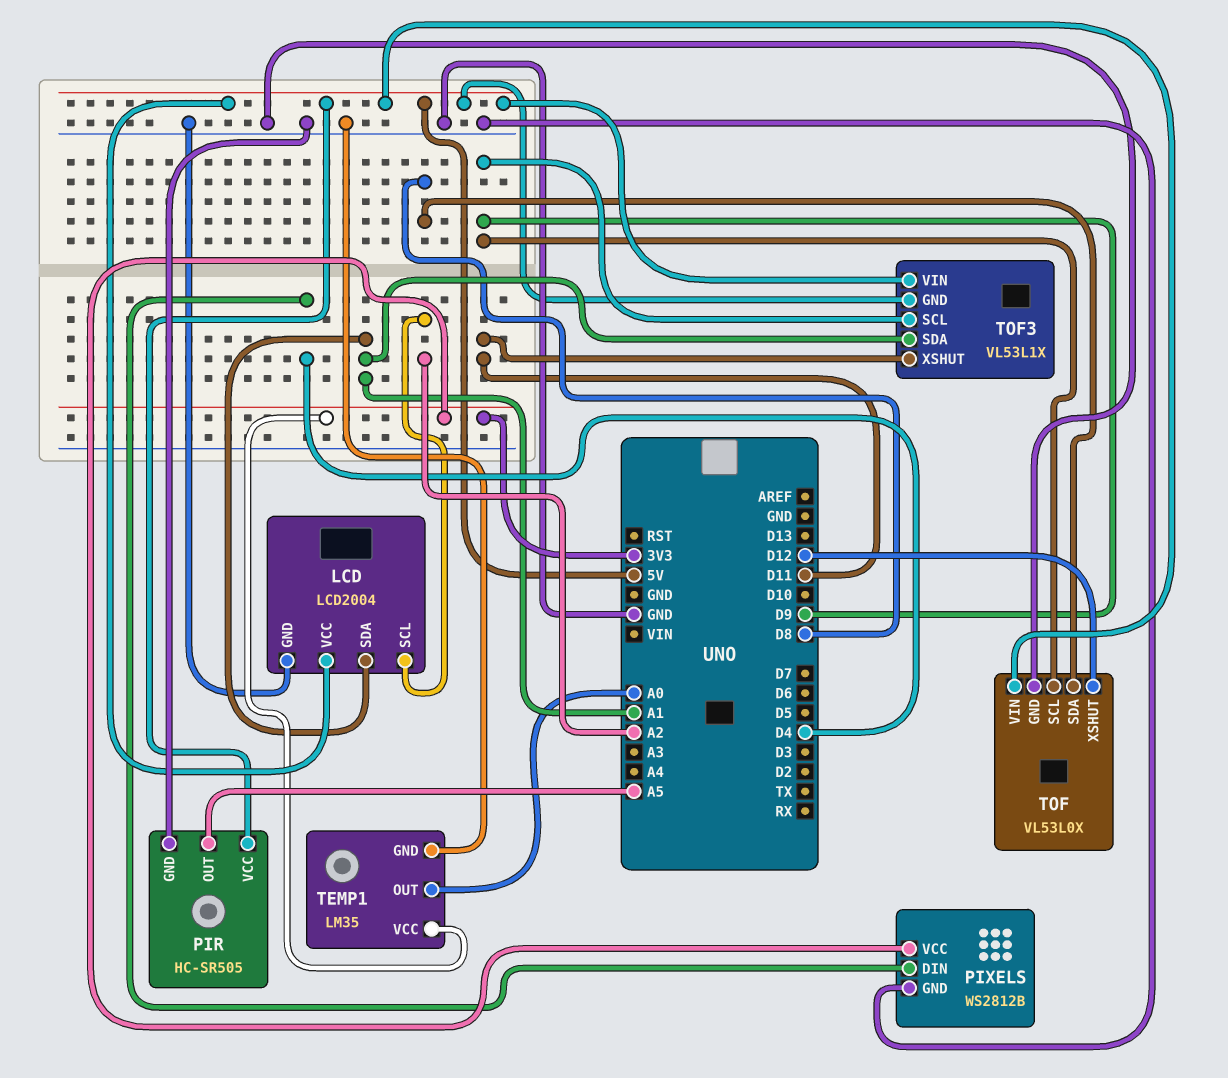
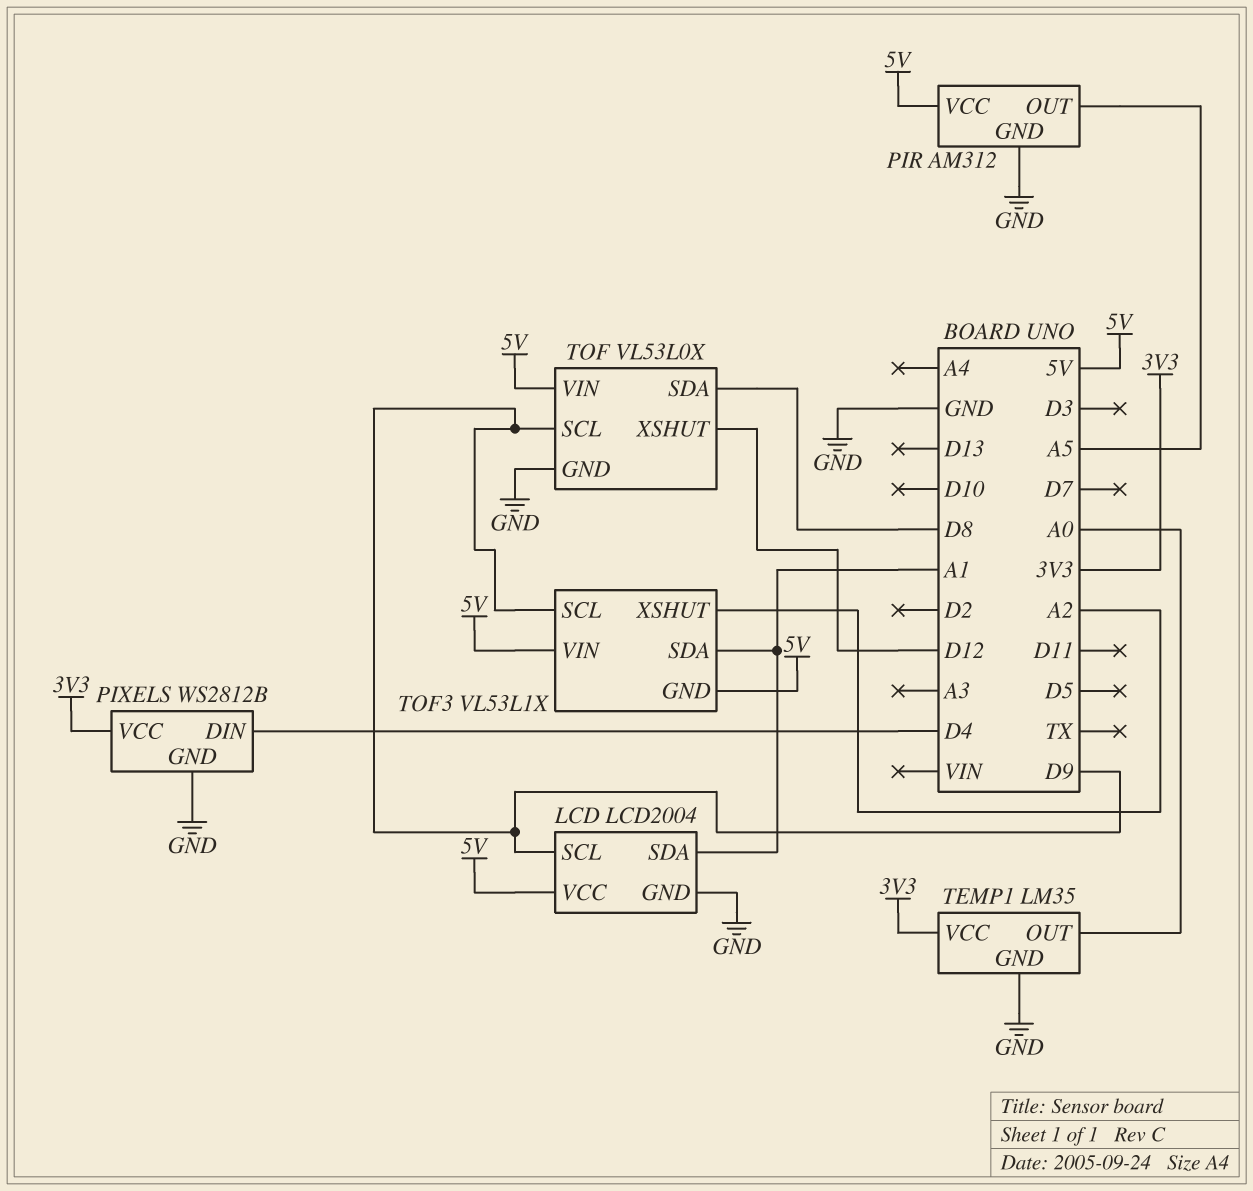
LCD pin SCL: A2 -> D9
PIR: HC-SR505 -> AM312
TOF3 pin XSHUT: D11 -> A2

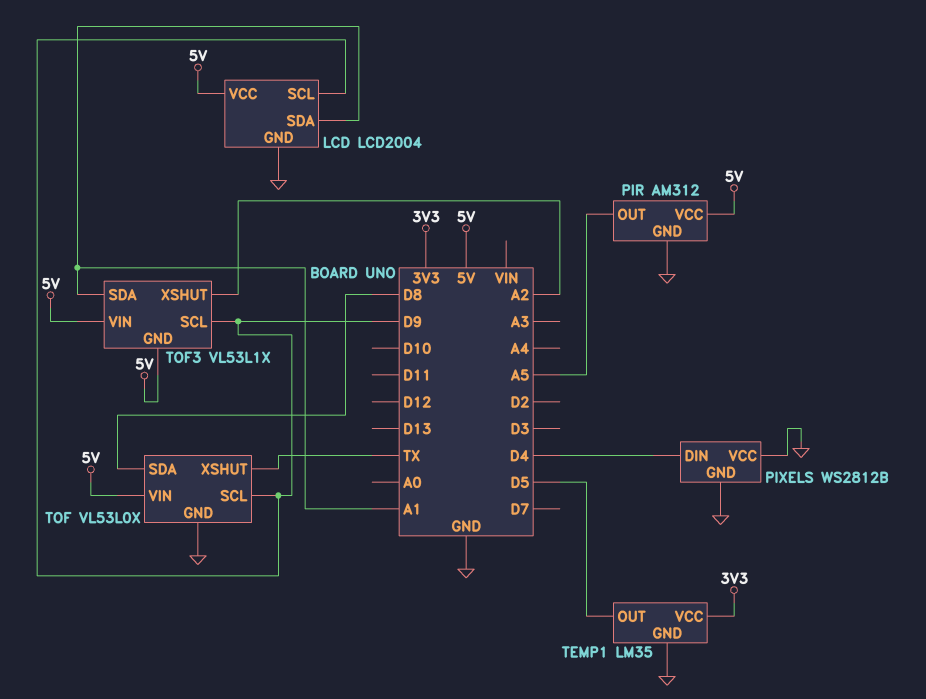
PIXELS pin VCC: 3V3 -> GND
TEMP1 pin OUT: A0 -> D5
TOF pin XSHUT: D12 -> TX

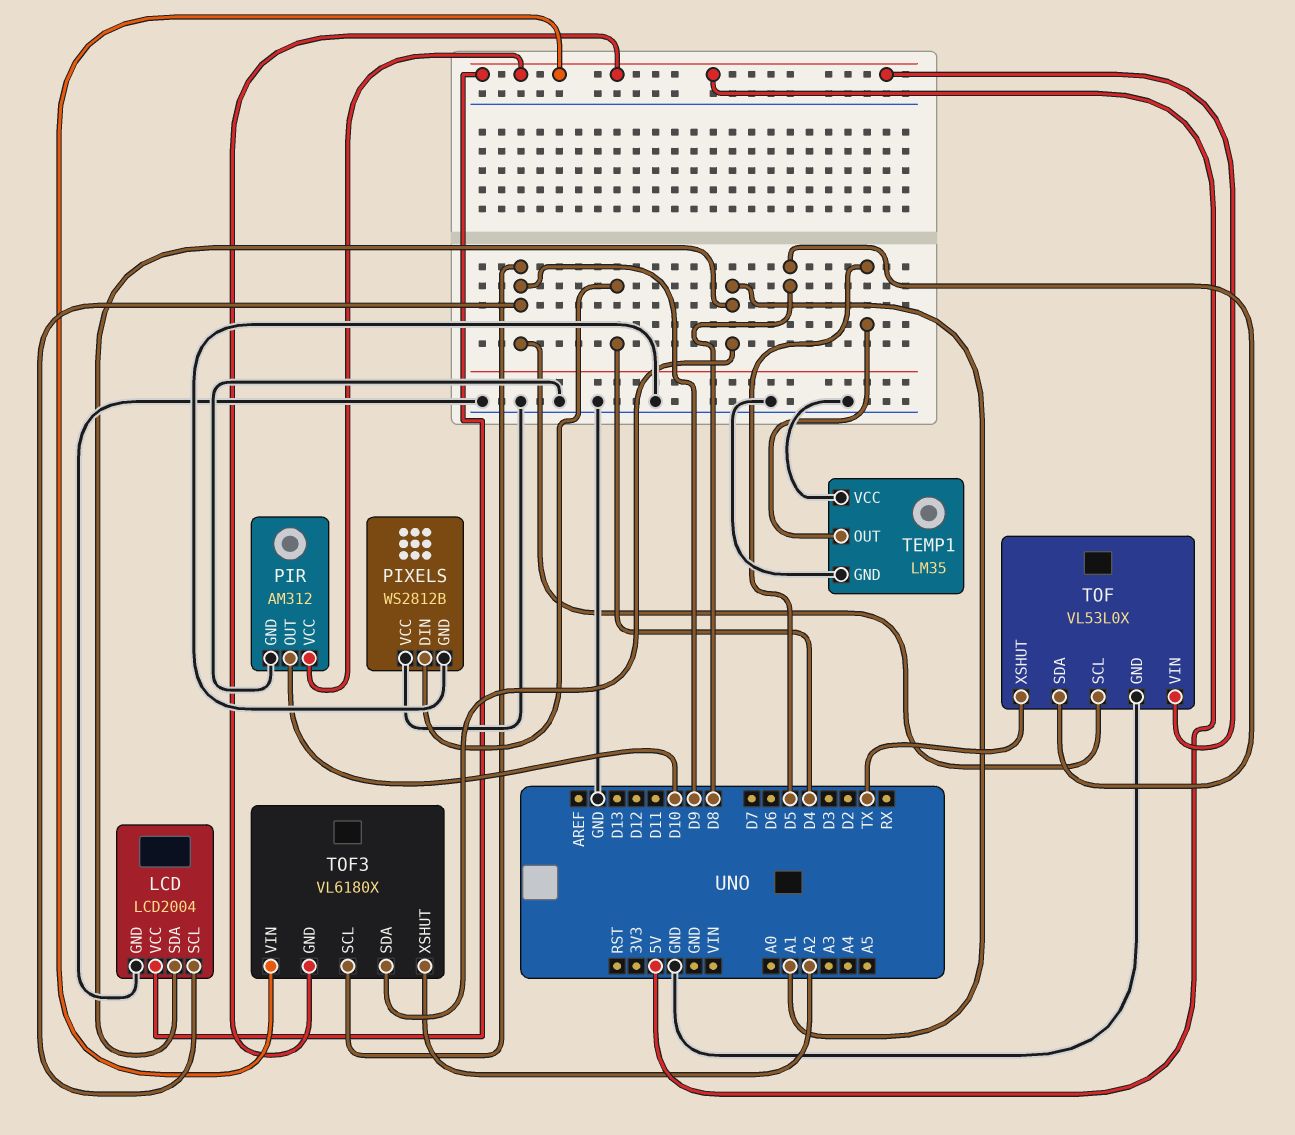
PIR pin OUT: A5 -> D10
TEMP1 pin VCC: 3V3 -> GND
TOF3: VL53L1X -> VL6180X

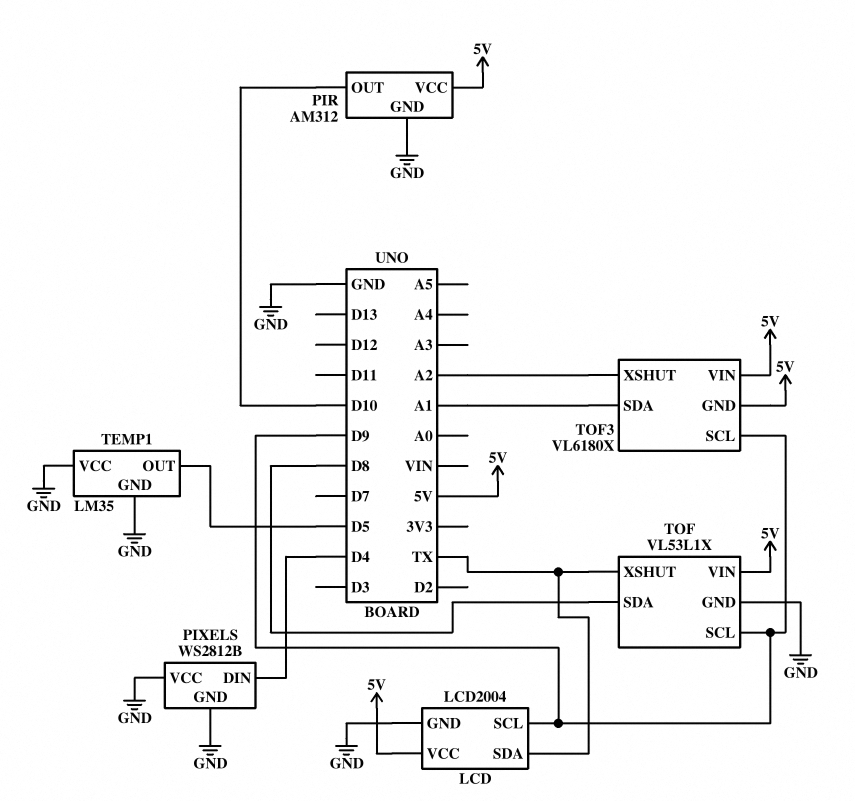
LCD pin SDA: A1 -> TX
TOF: VL53L0X -> VL53L1X

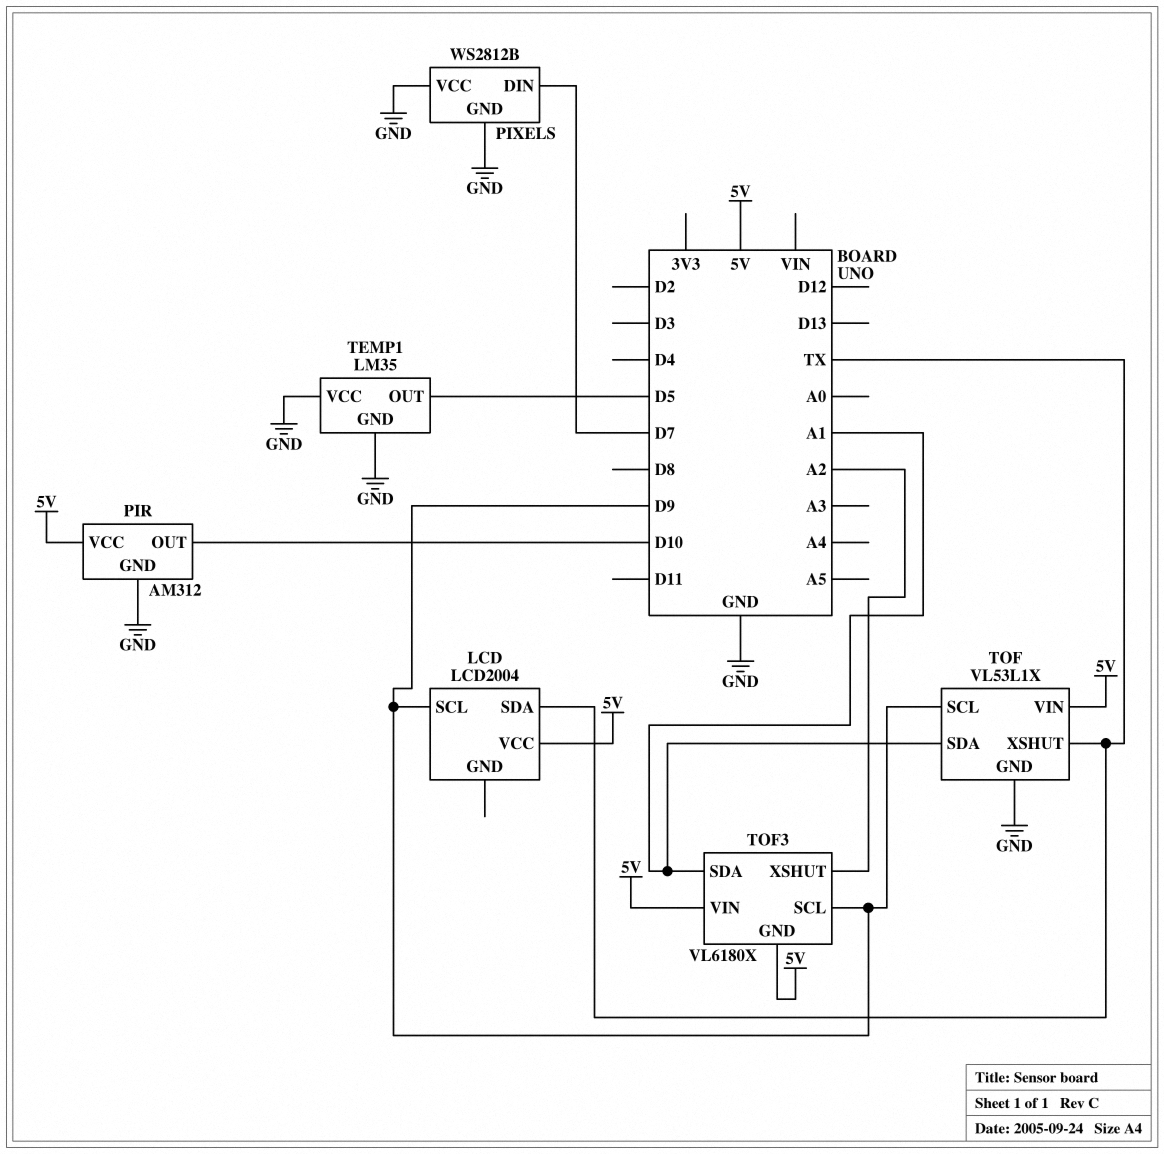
LCD pin GND: GND -> none
PIXELS pin DIN: D4 -> D7
TOF pin SDA: D8 -> A1

